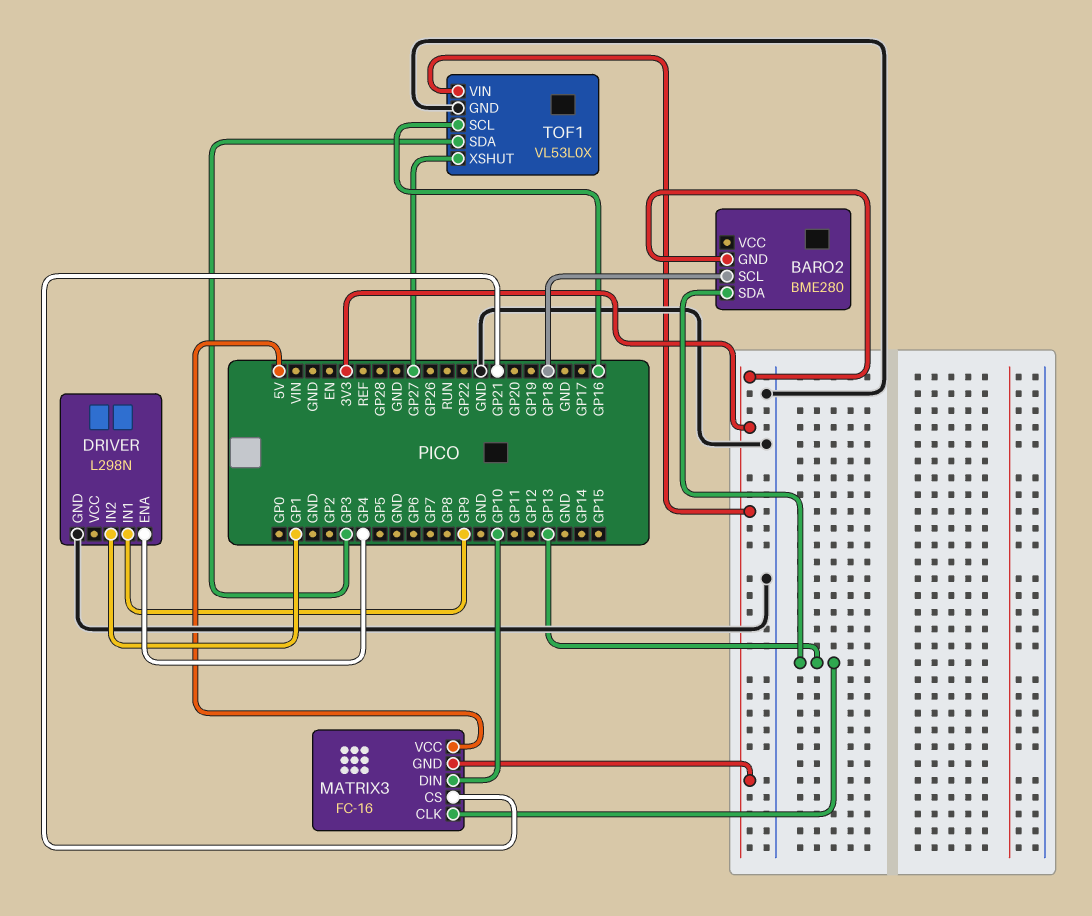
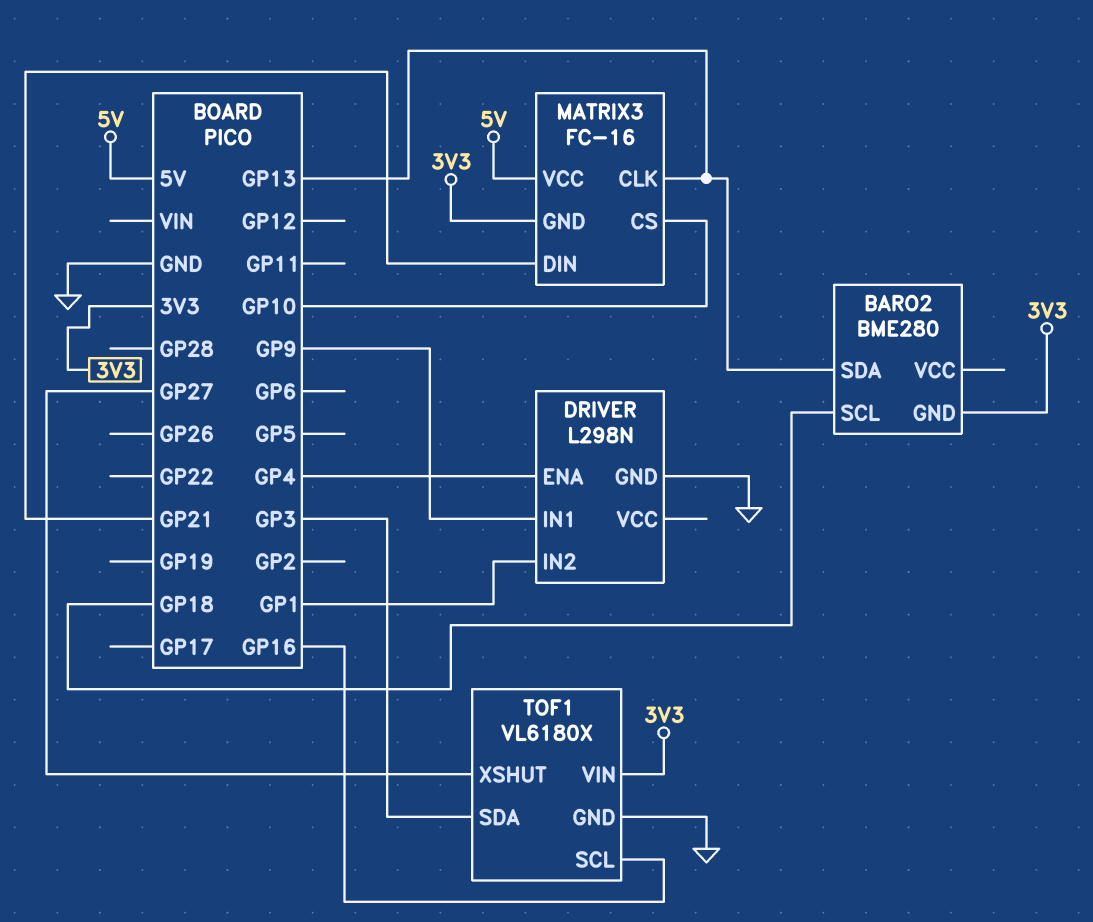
MATRIX3 pin CS: GP21 -> GP10
MATRIX3 pin DIN: GP10 -> GP21
TOF1: VL53L0X -> VL6180X

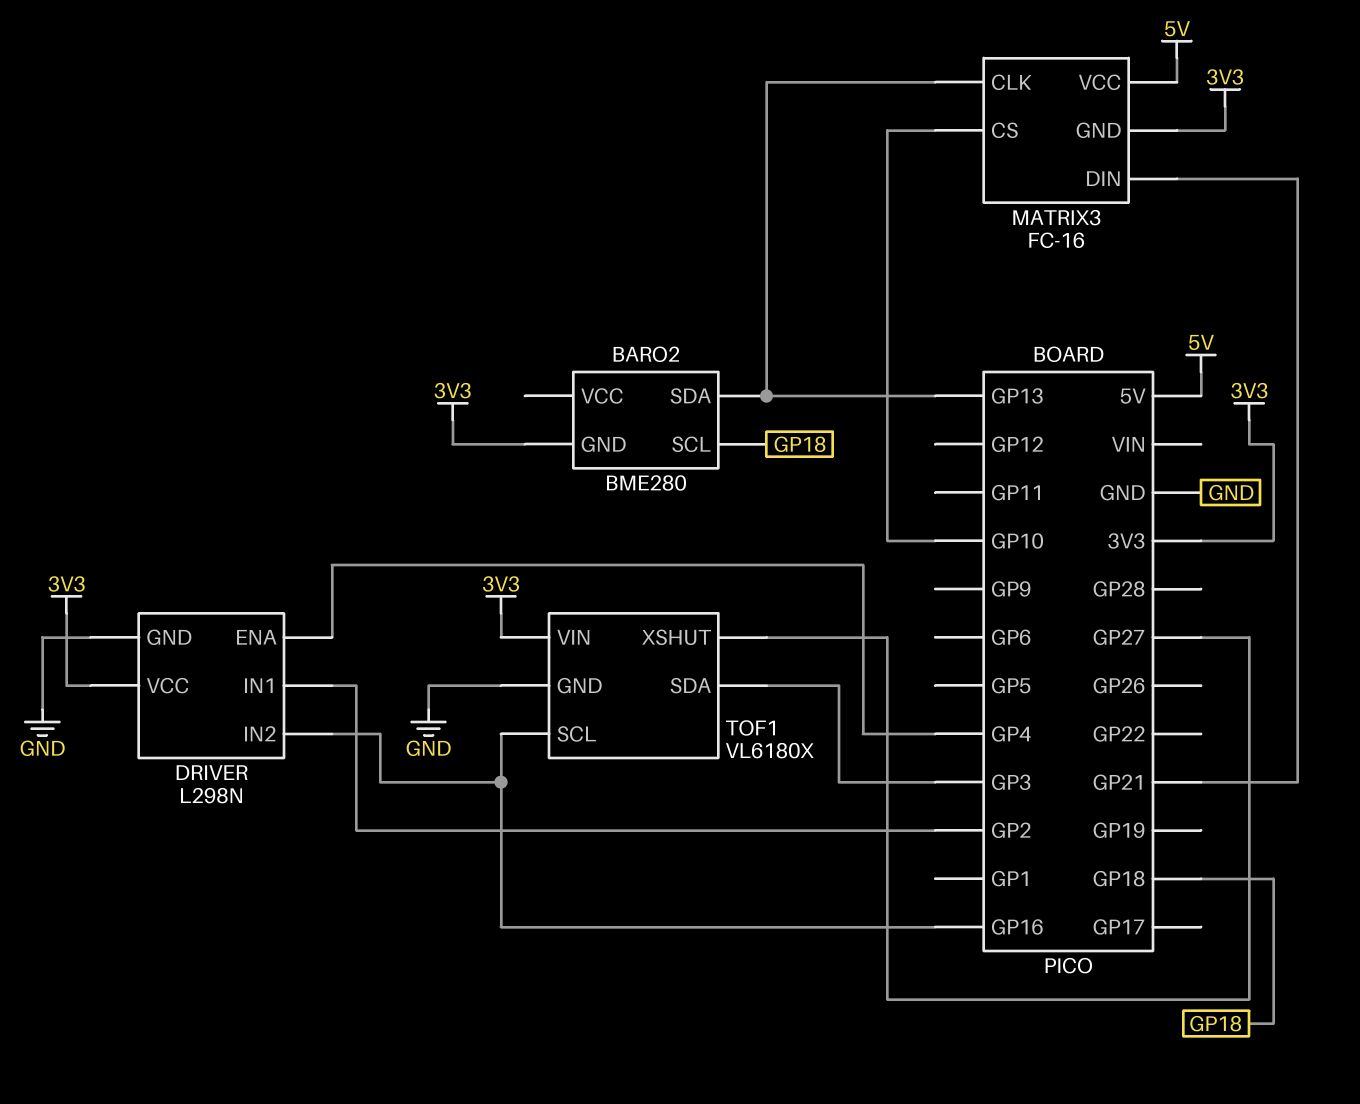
DRIVER pin IN1: GP9 -> GP2
DRIVER pin IN2: GP1 -> GP16
DRIVER pin VCC: none -> 3V3

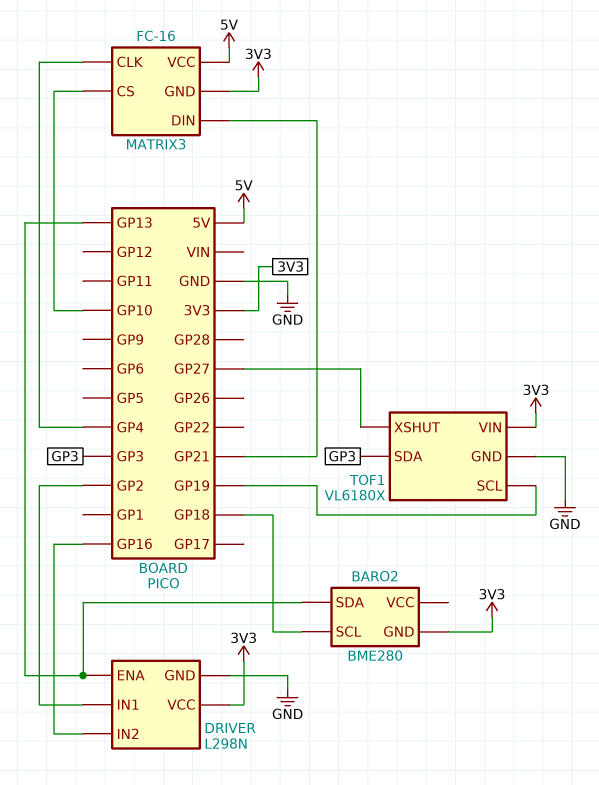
DRIVER pin ENA: GP4 -> GP13
MATRIX3 pin CLK: GP13 -> GP4
TOF1 pin SCL: GP16 -> GP19

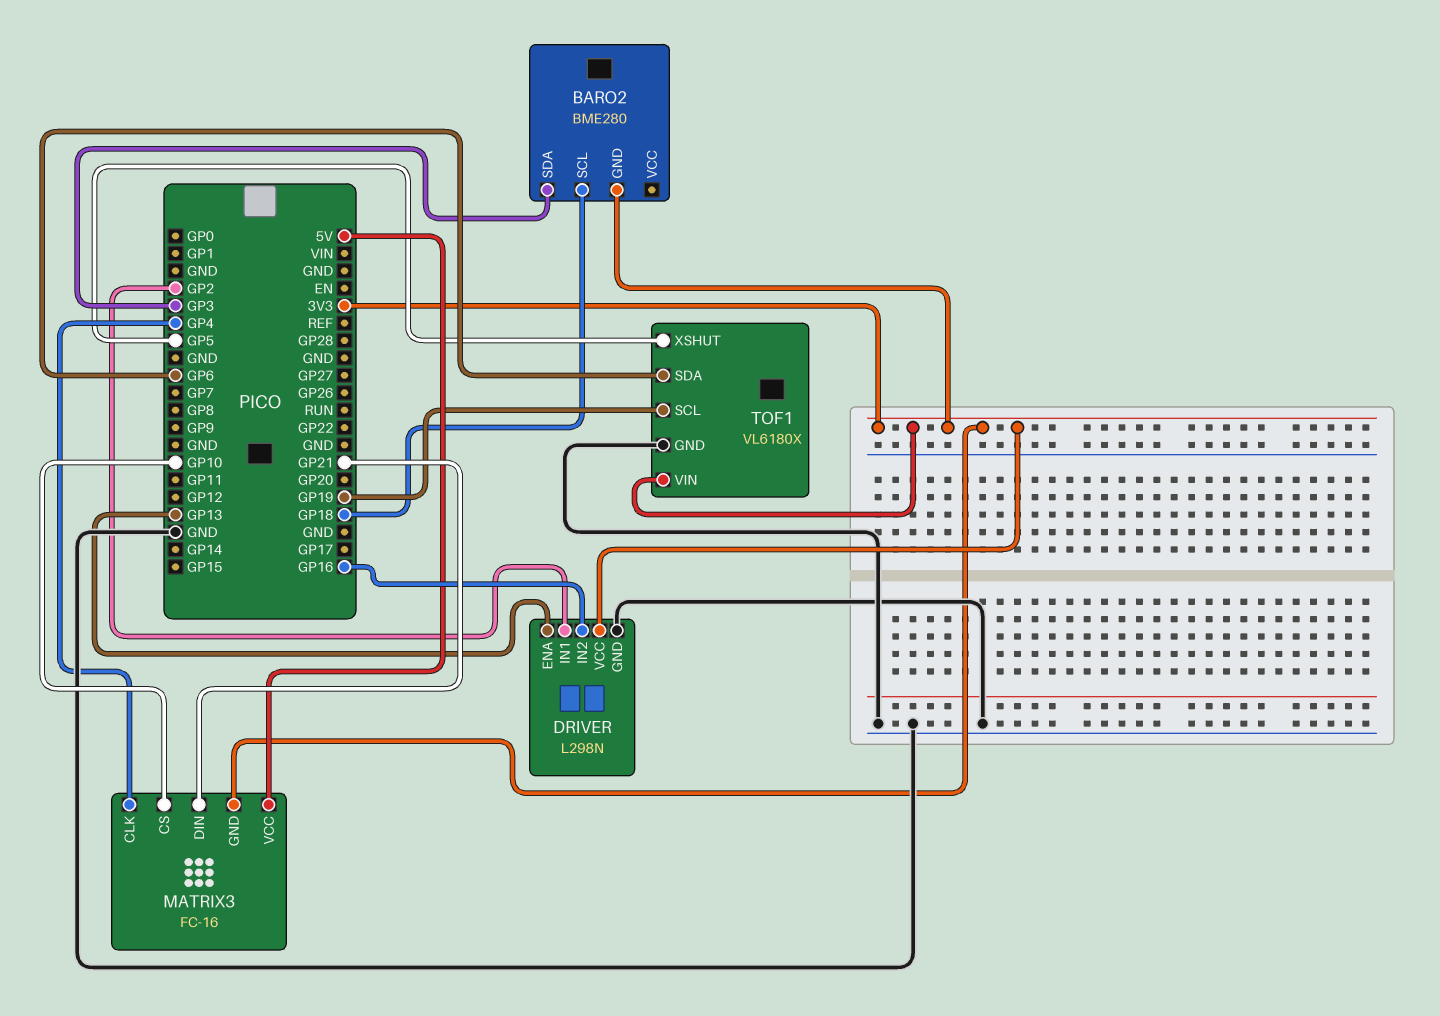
BARO2 pin SDA: GP13 -> GP3
TOF1 pin SDA: GP3 -> GP6
TOF1 pin XSHUT: GP27 -> GP5

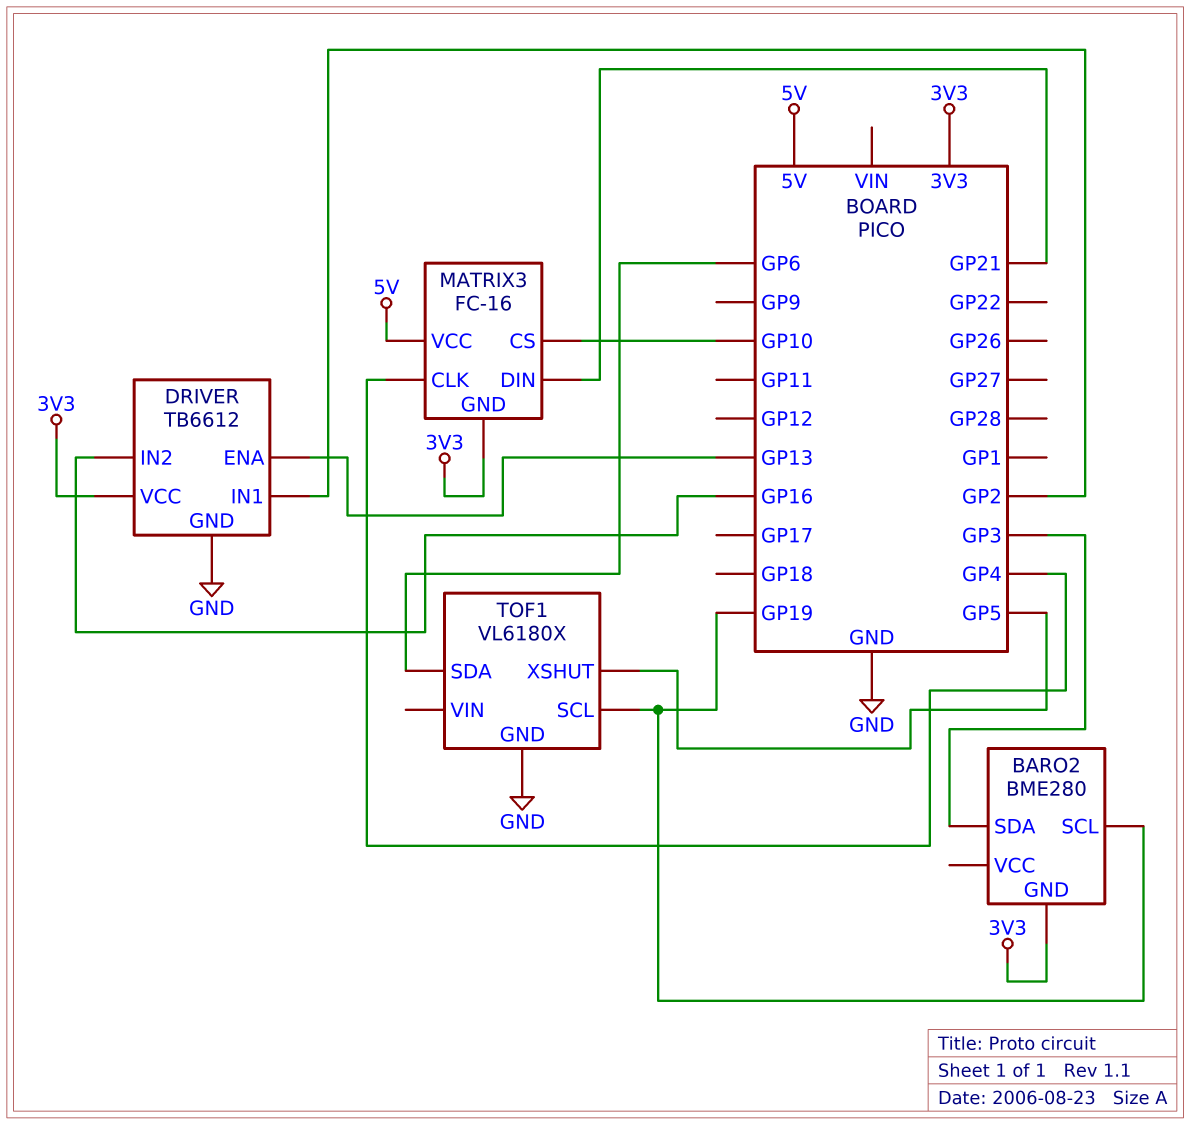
BARO2 pin SCL: GP18 -> GP19
DRIVER: L298N -> TB6612
TOF1 pin VIN: 3V3 -> none

